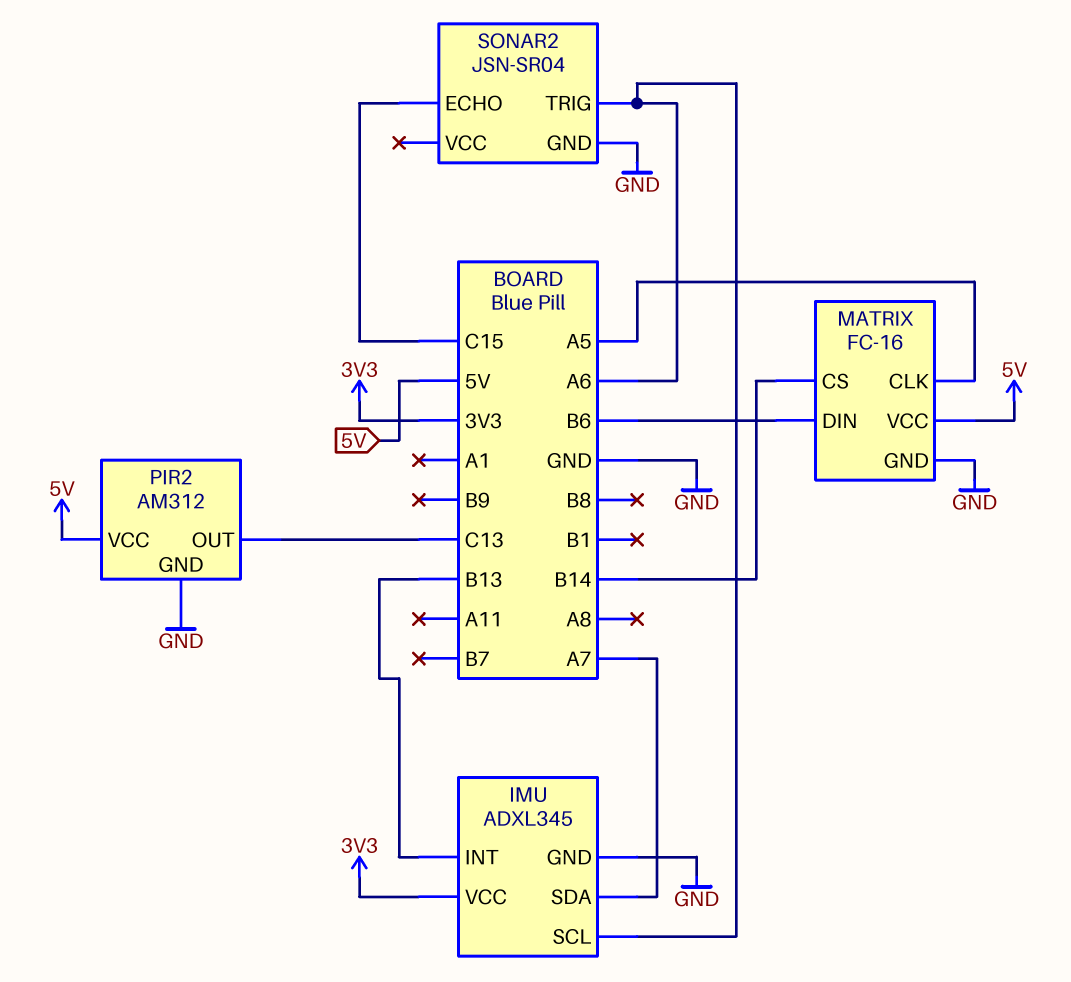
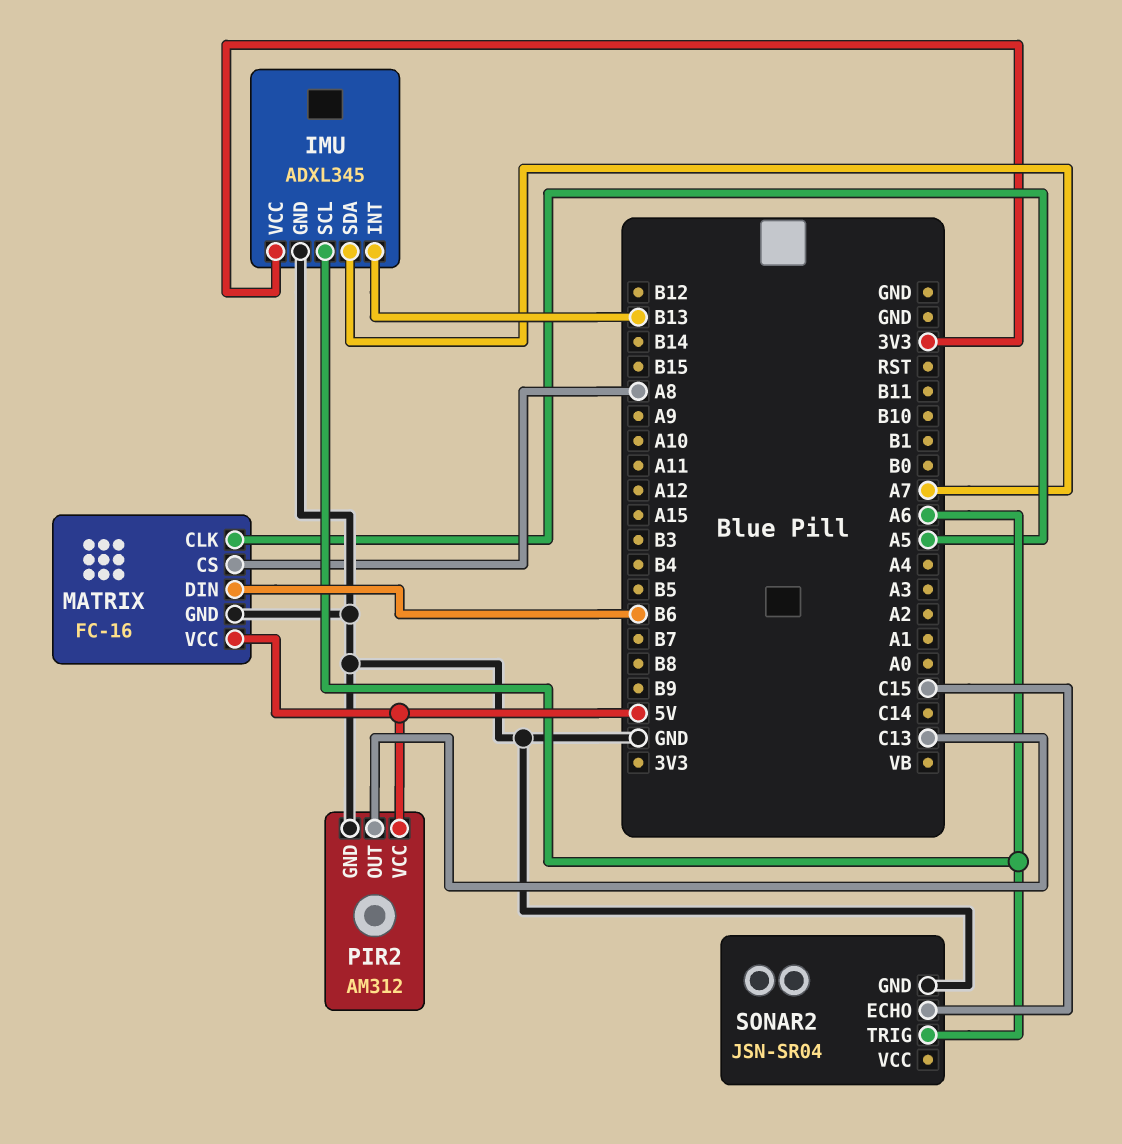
MATRIX pin CS: B14 -> A8

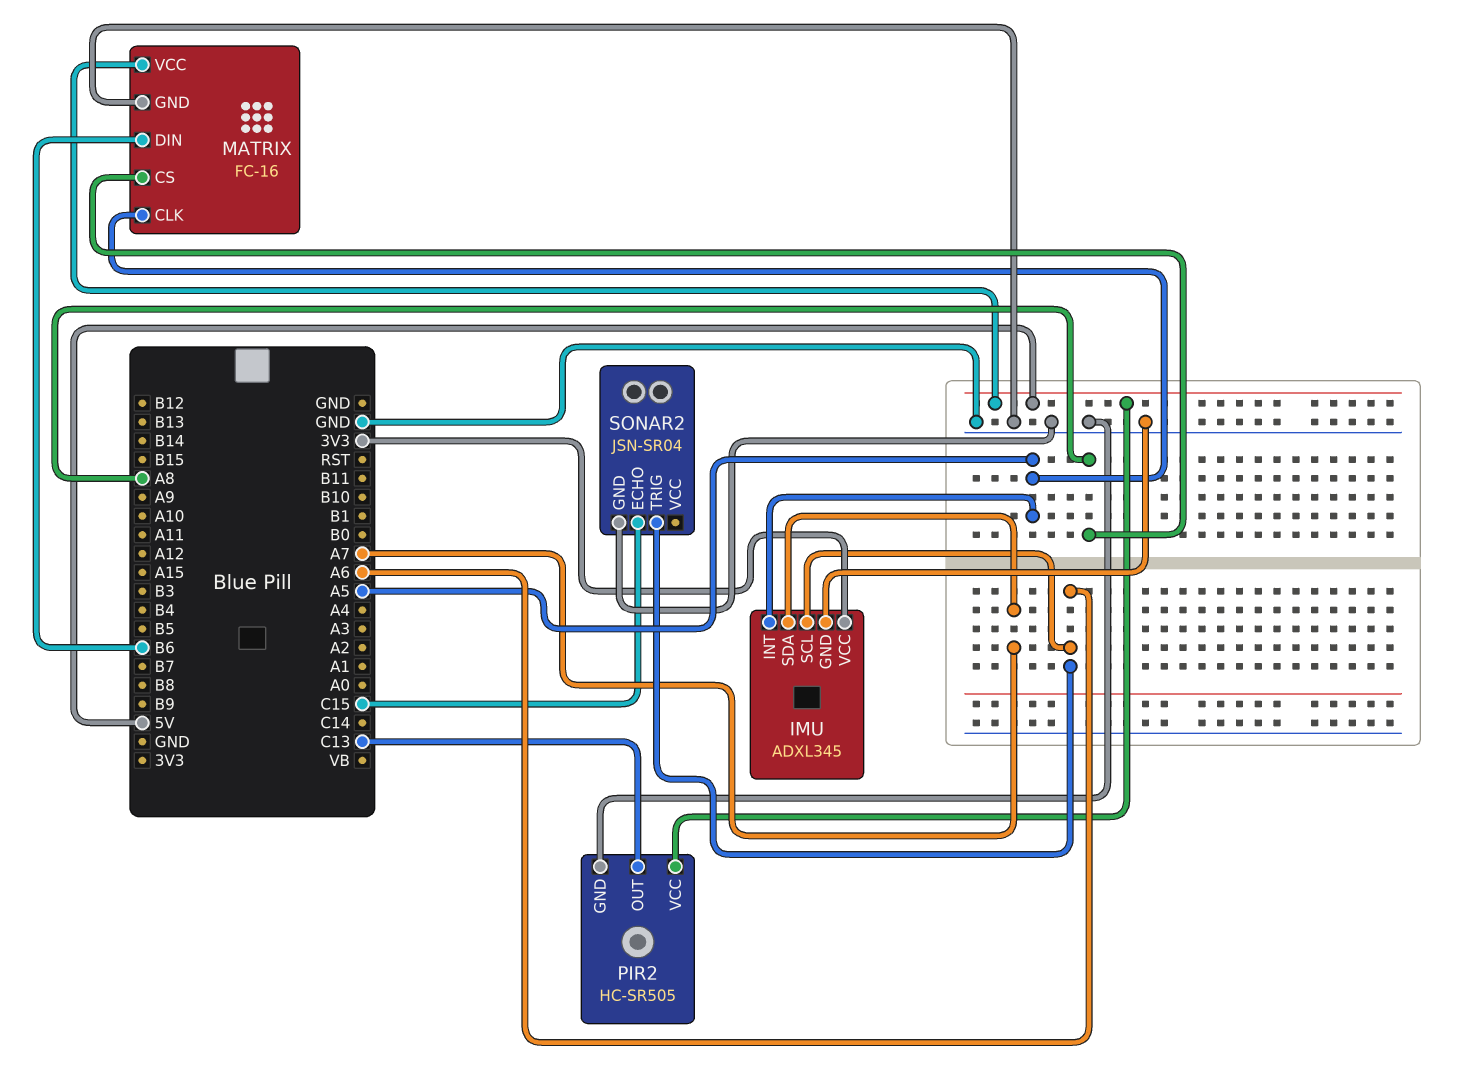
IMU pin INT: B13 -> A5
PIR2: AM312 -> HC-SR505

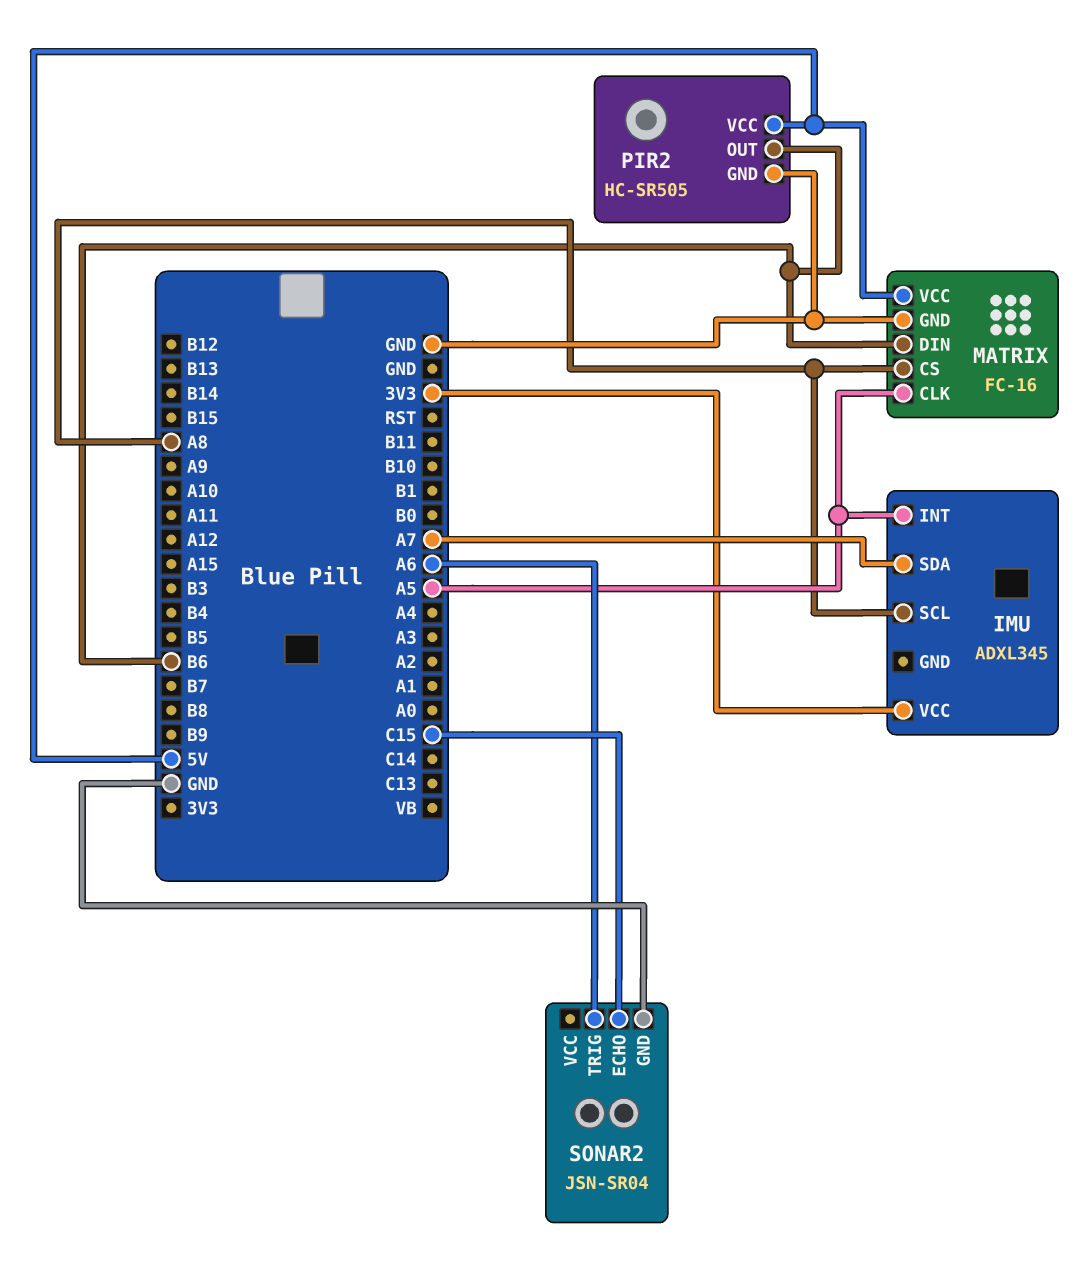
IMU pin GND: GND -> none
IMU pin SCL: A6 -> A8
PIR2 pin OUT: C13 -> B6

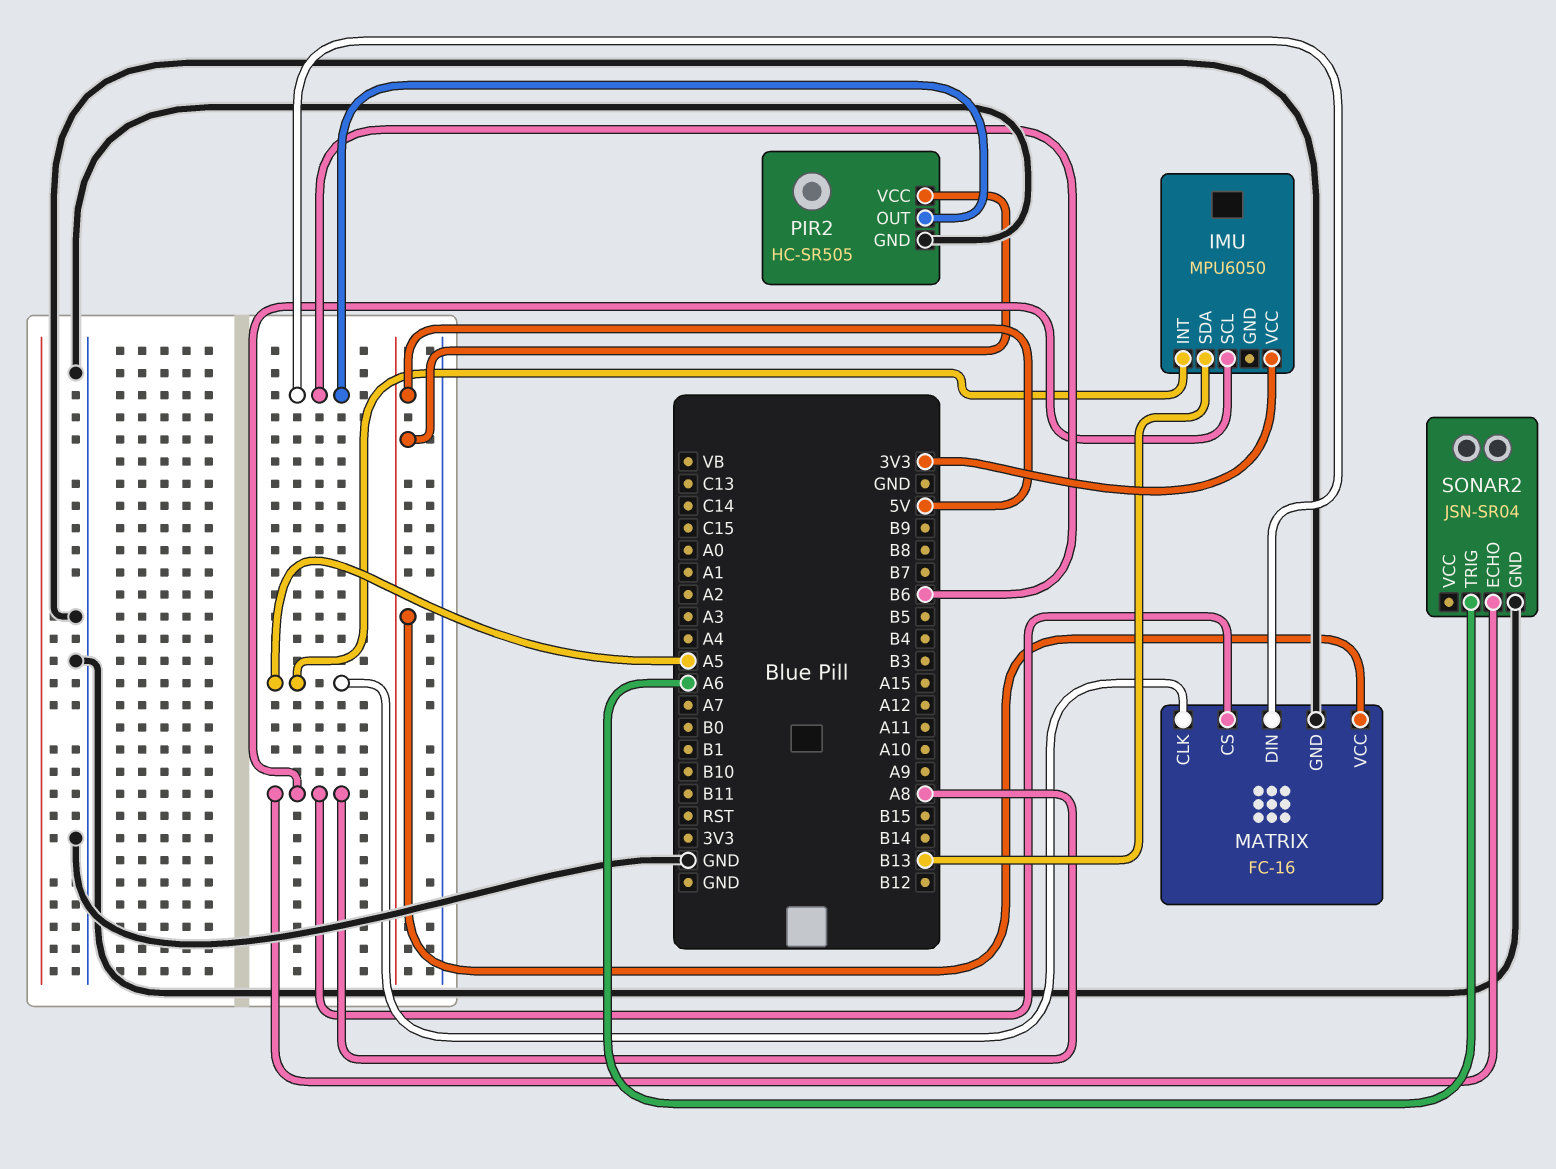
IMU: ADXL345 -> MPU6050
IMU pin SDA: A7 -> B13
SONAR2 pin ECHO: C15 -> A8

